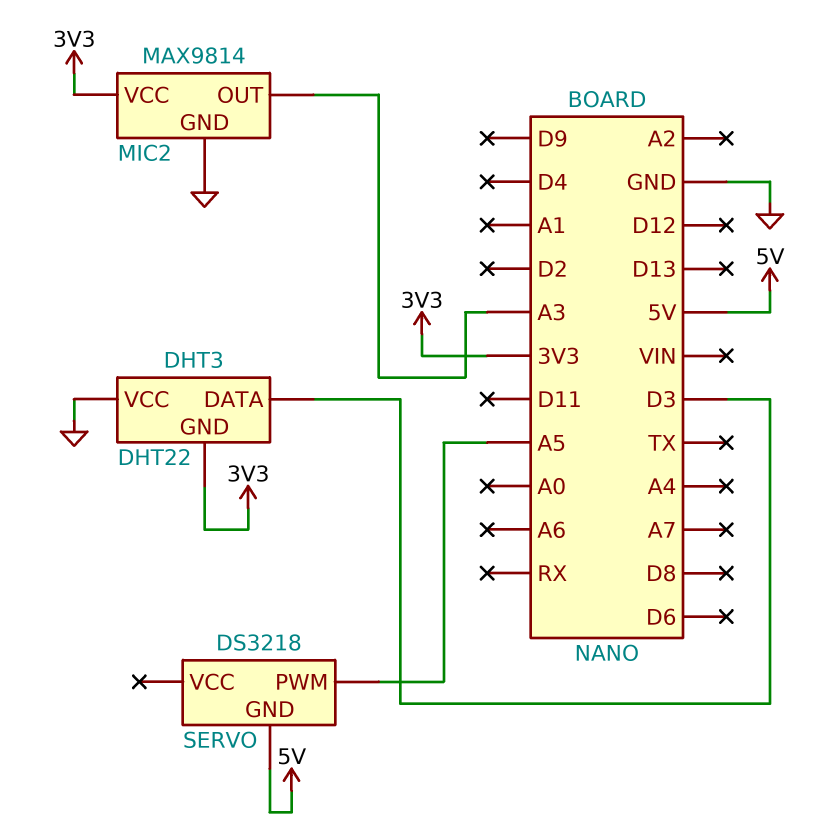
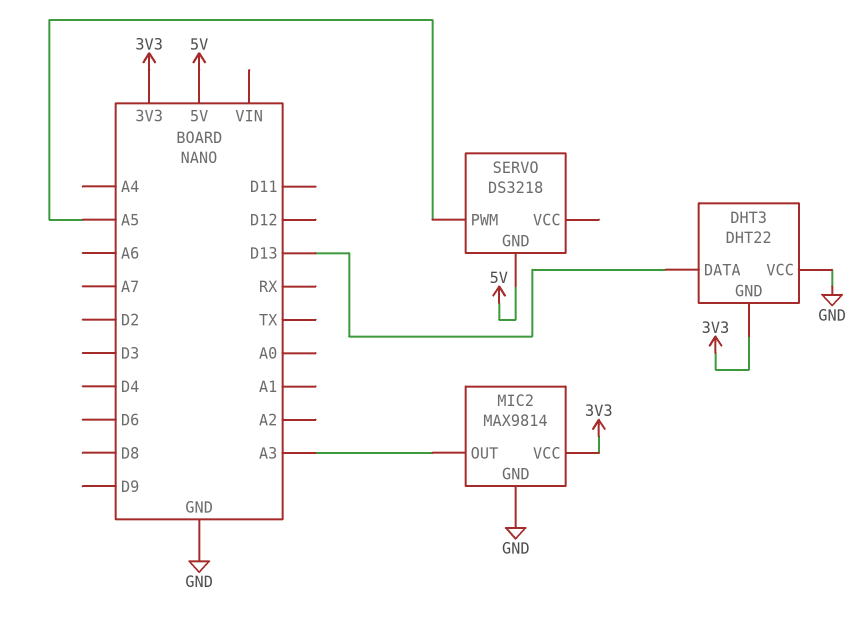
DHT3 pin DATA: D3 -> D13

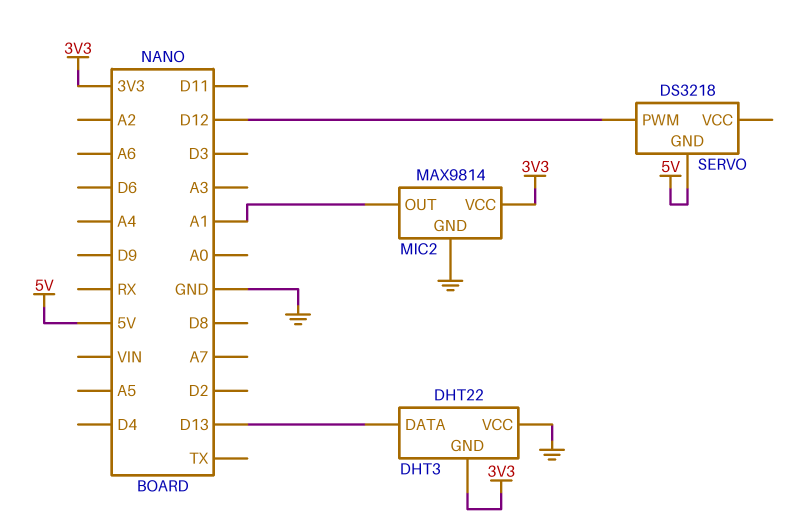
MIC2 pin OUT: A3 -> A1
SERVO pin PWM: A5 -> D12

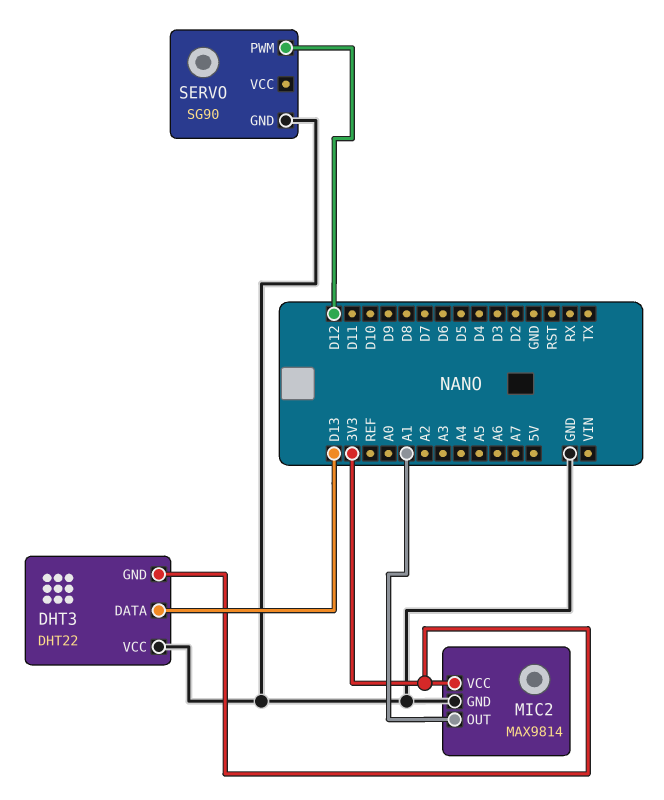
SERVO: DS3218 -> SG90
SERVO pin GND: 5V -> GND

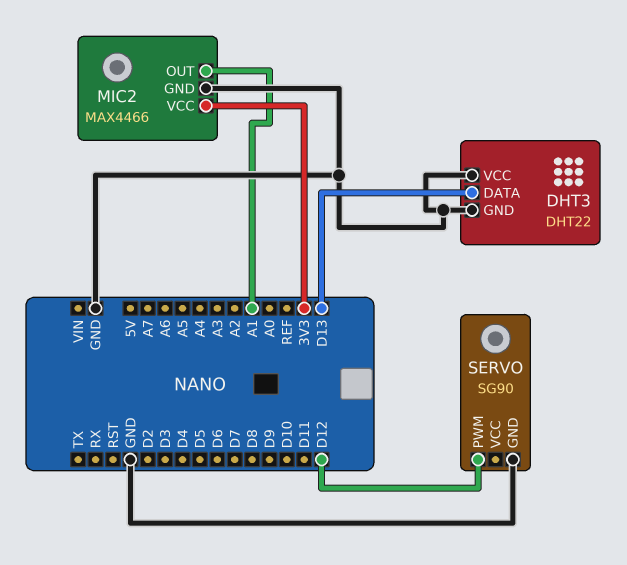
DHT3 pin GND: 3V3 -> GND
MIC2: MAX9814 -> MAX4466

